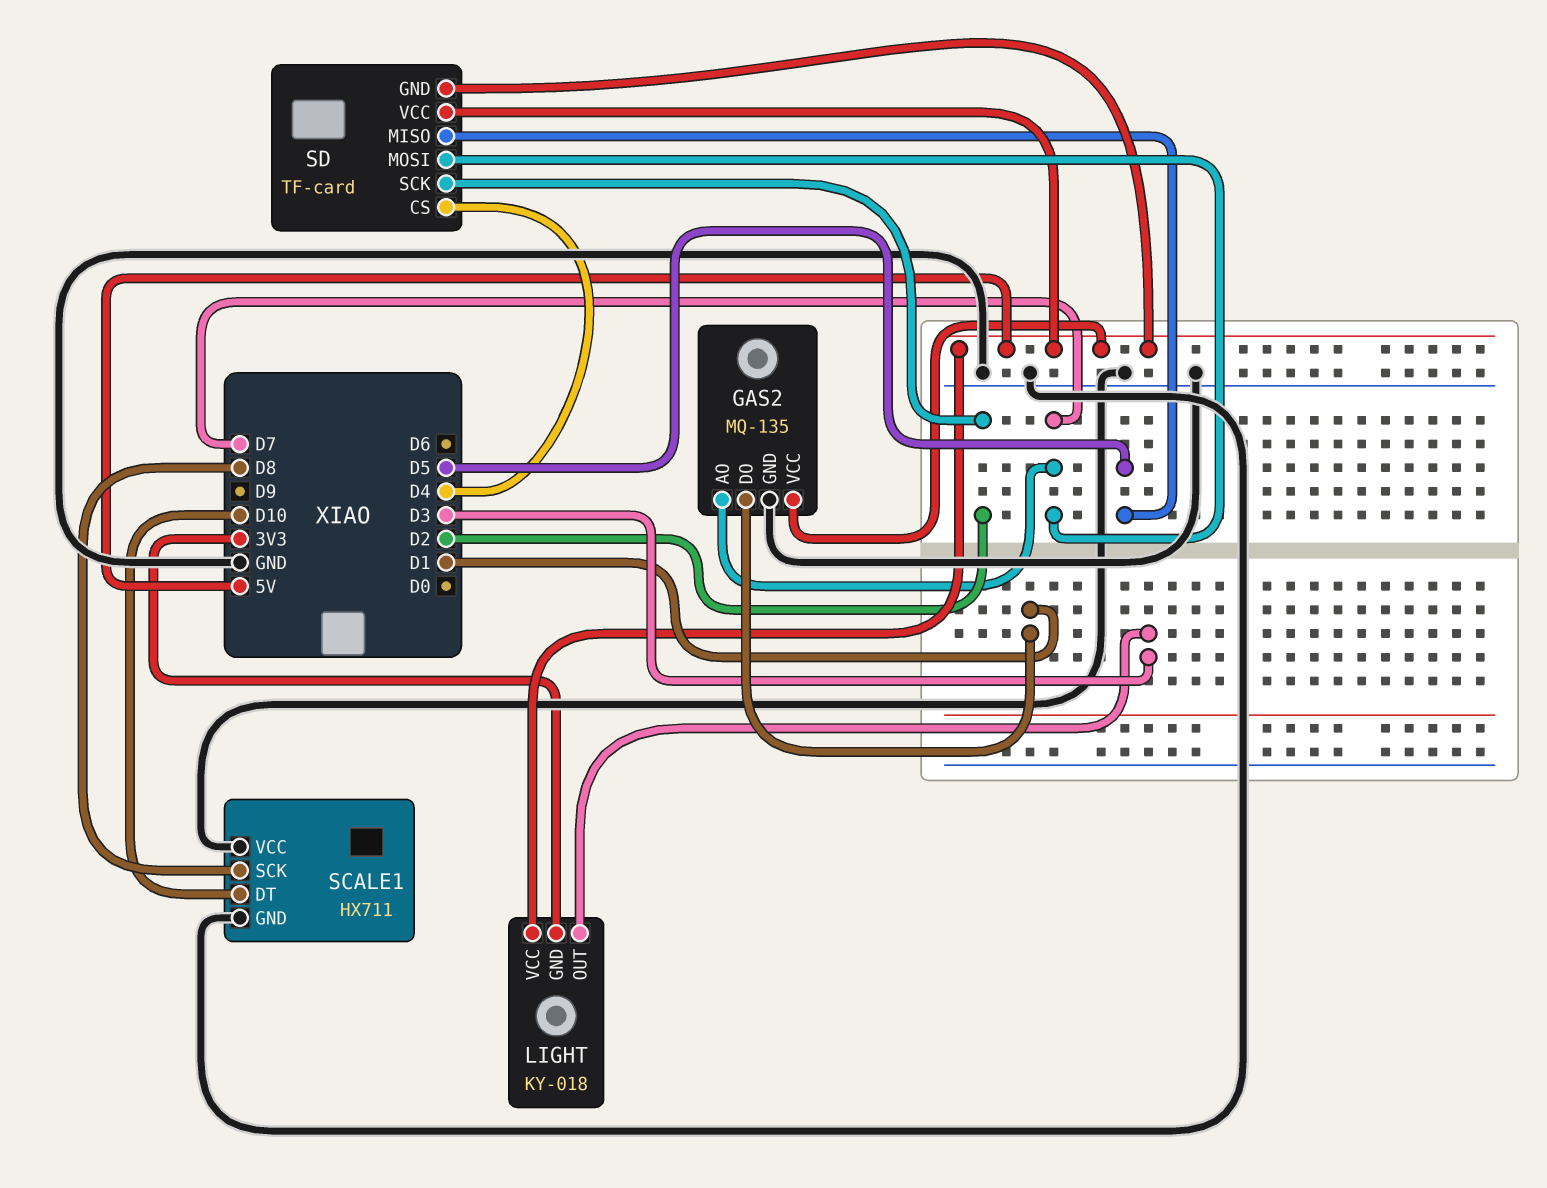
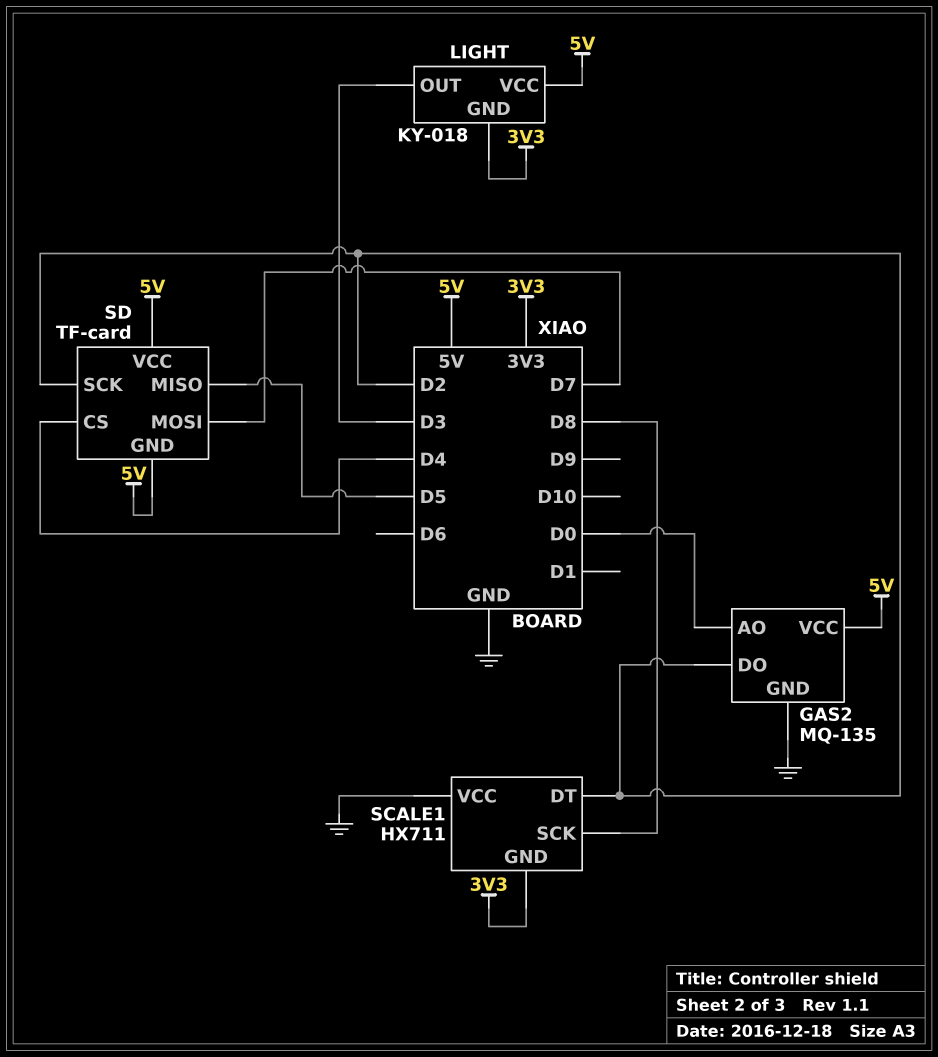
GAS2 pin AO: D7 -> D0
GAS2 pin DO: D1 -> D2
SCALE1 pin DT: D10 -> D2
SCALE1 pin GND: GND -> 3V3

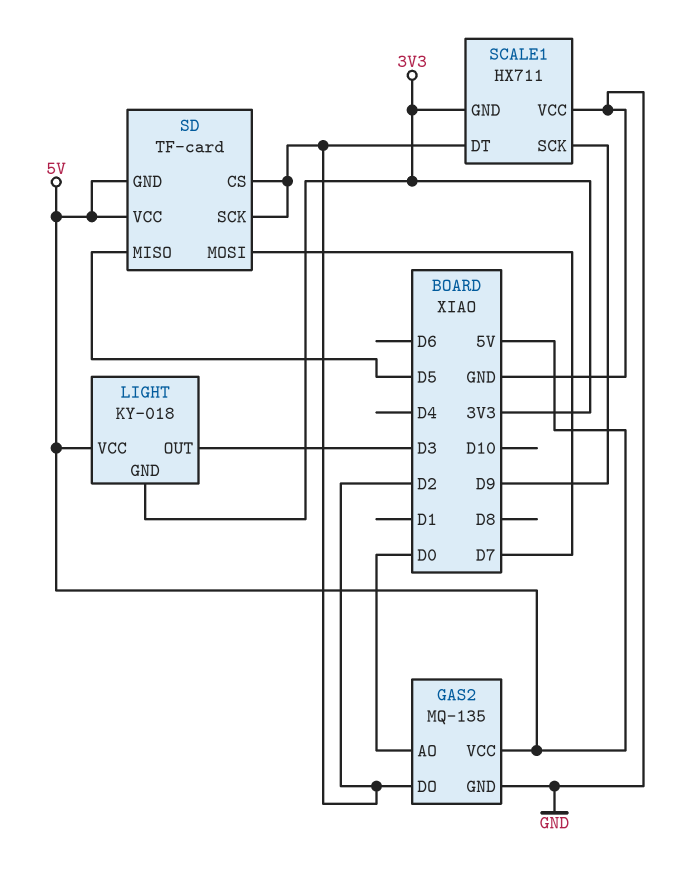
SCALE1 pin SCK: D8 -> D9
SD pin CS: D4 -> D2

